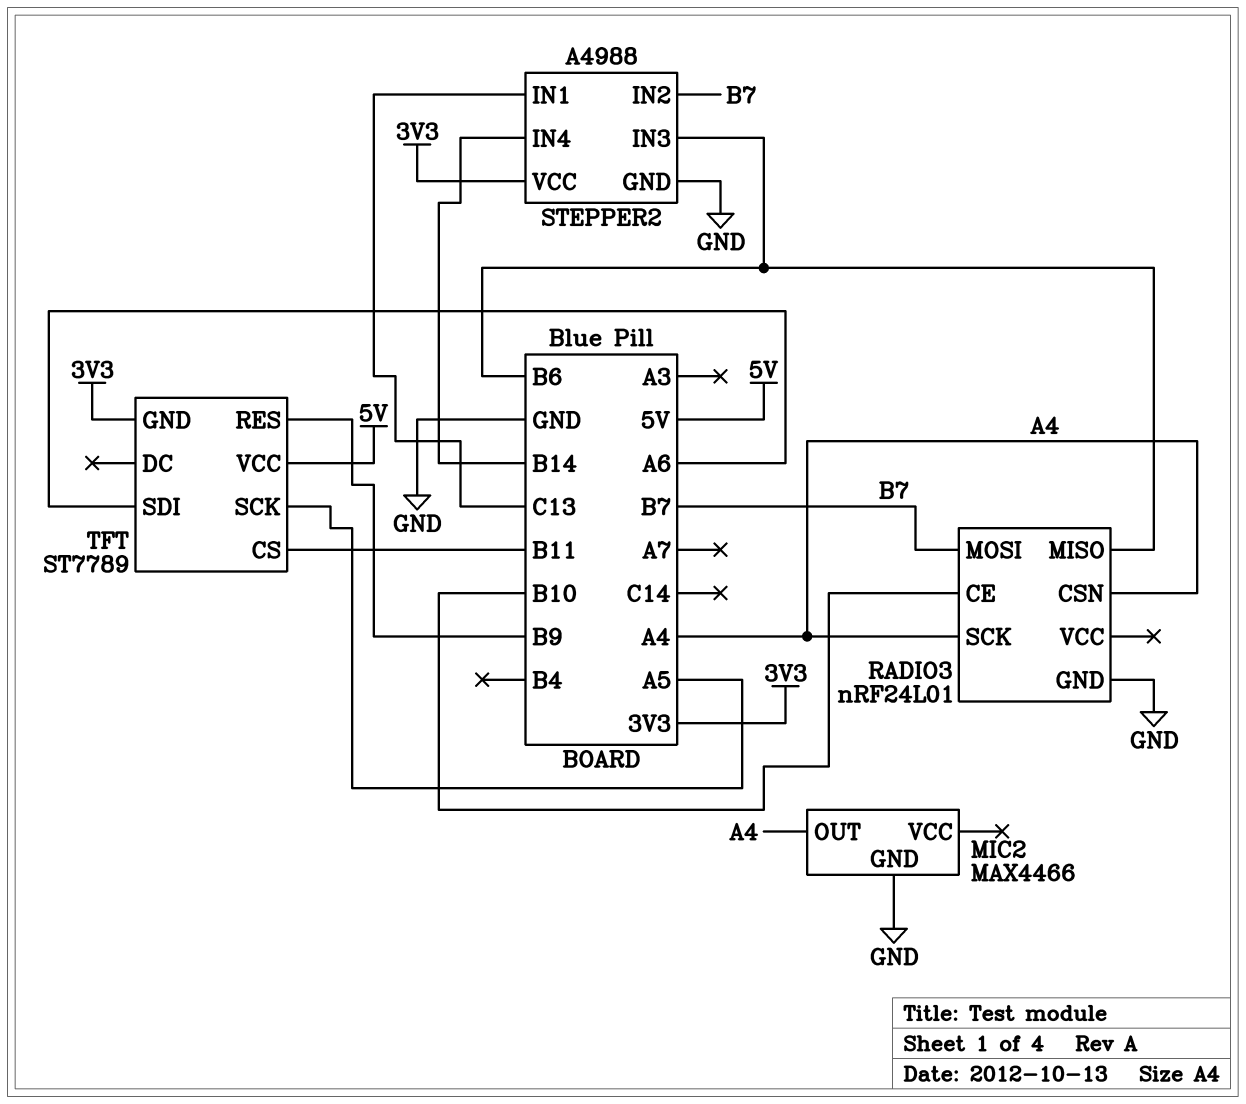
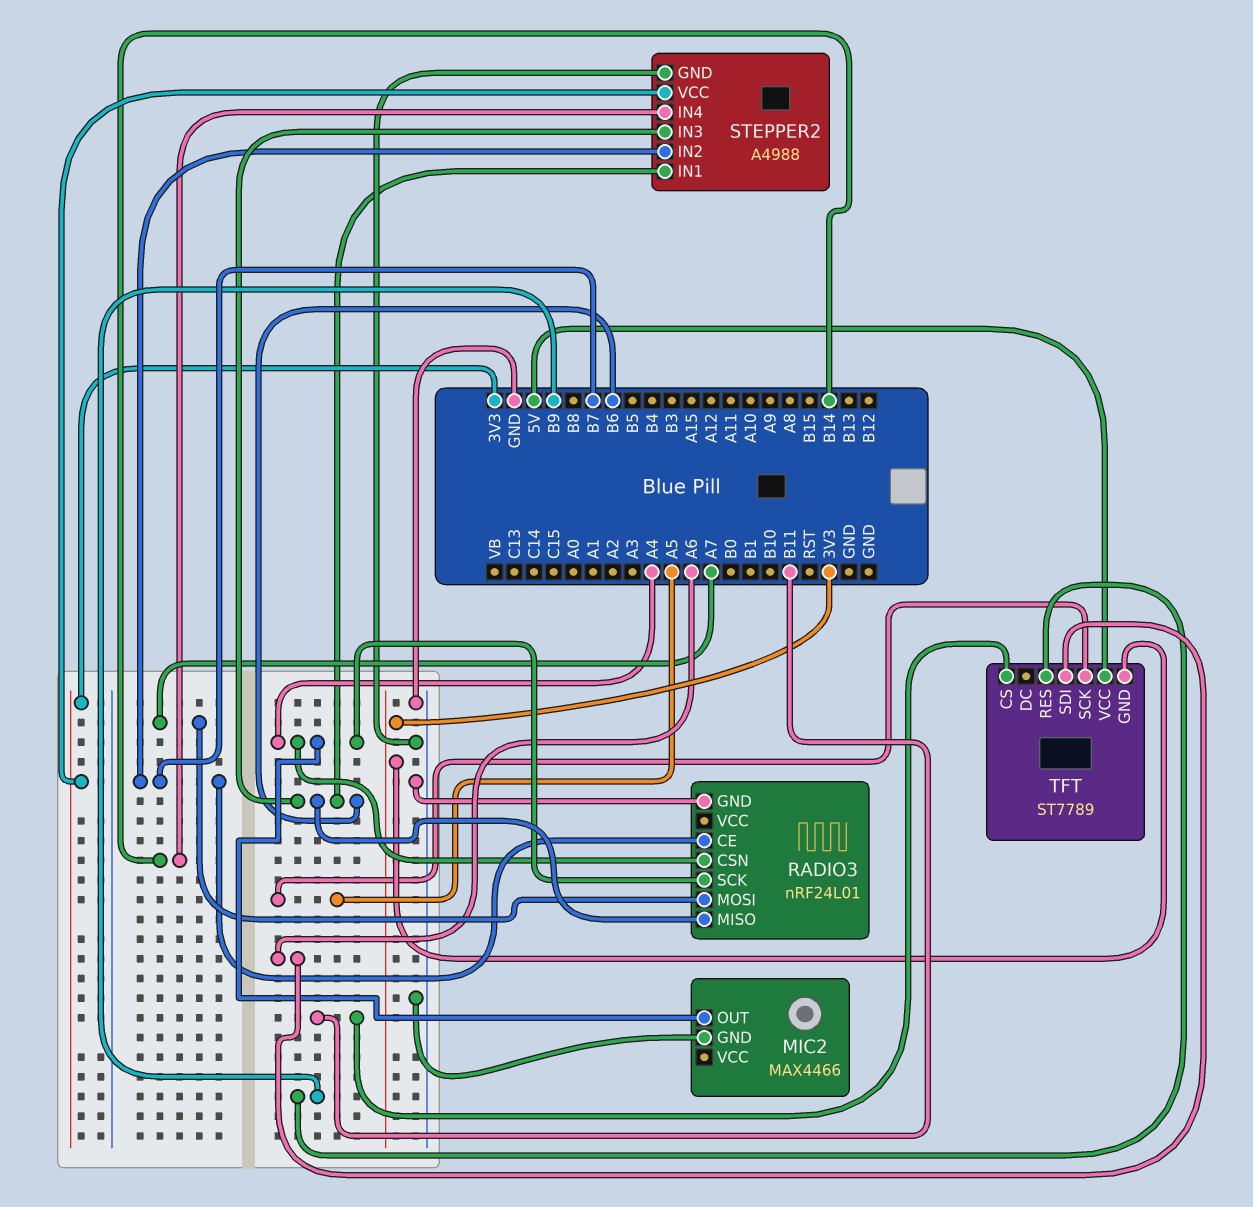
RADIO3 pin CE: B10 -> B7
RADIO3 pin MOSI: B7 -> A7
STEPPER2 pin IN1: C13 -> B6

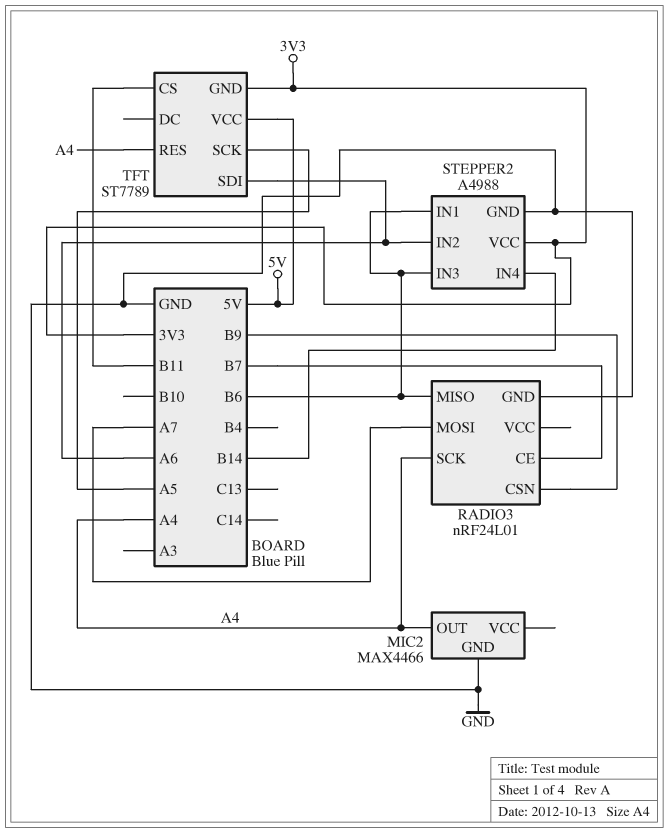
RADIO3 pin CSN: A4 -> B9
STEPPER2 pin IN2: B7 -> A6
TFT pin RES: B9 -> A4

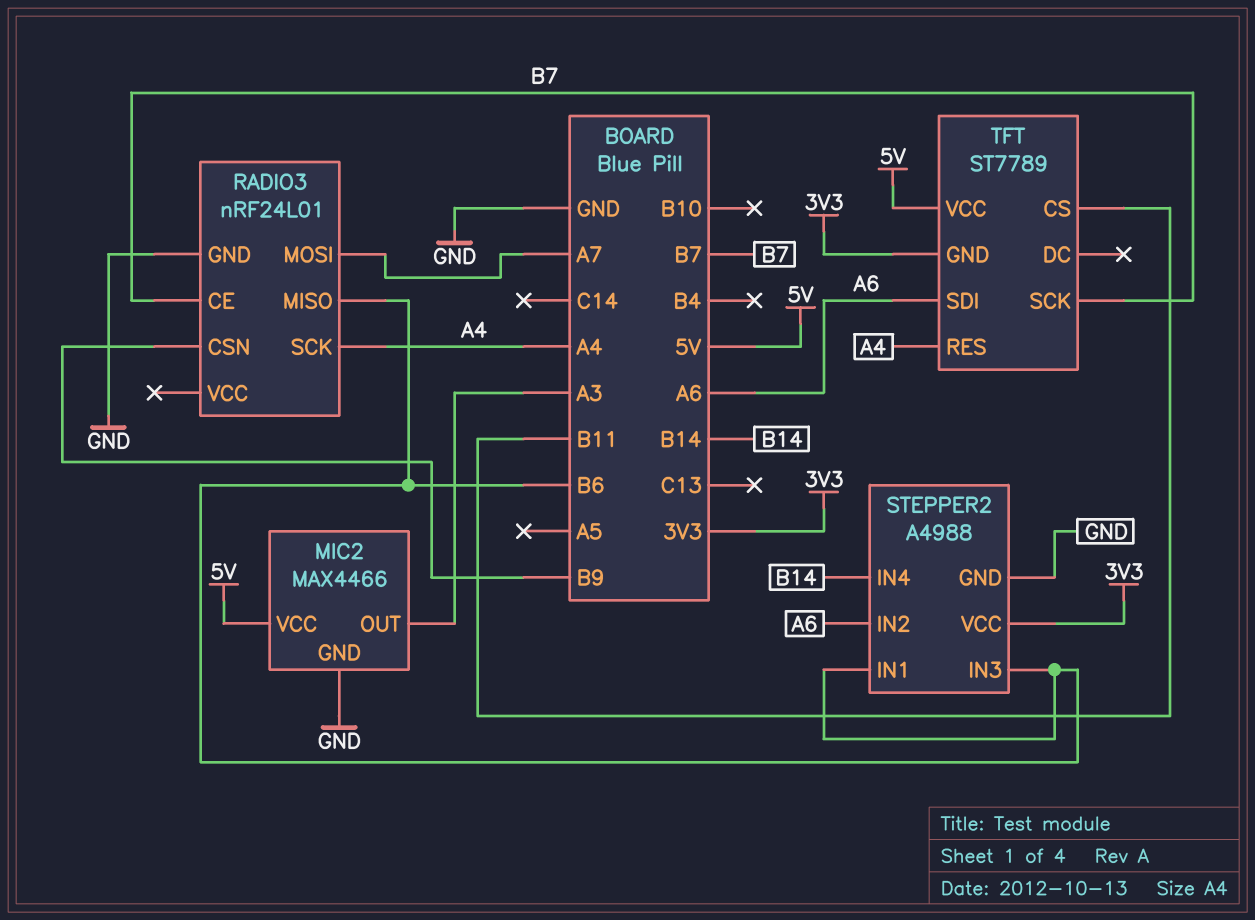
MIC2 pin OUT: A4 -> A3
MIC2 pin VCC: none -> 5V
TFT pin SCK: A5 -> B7

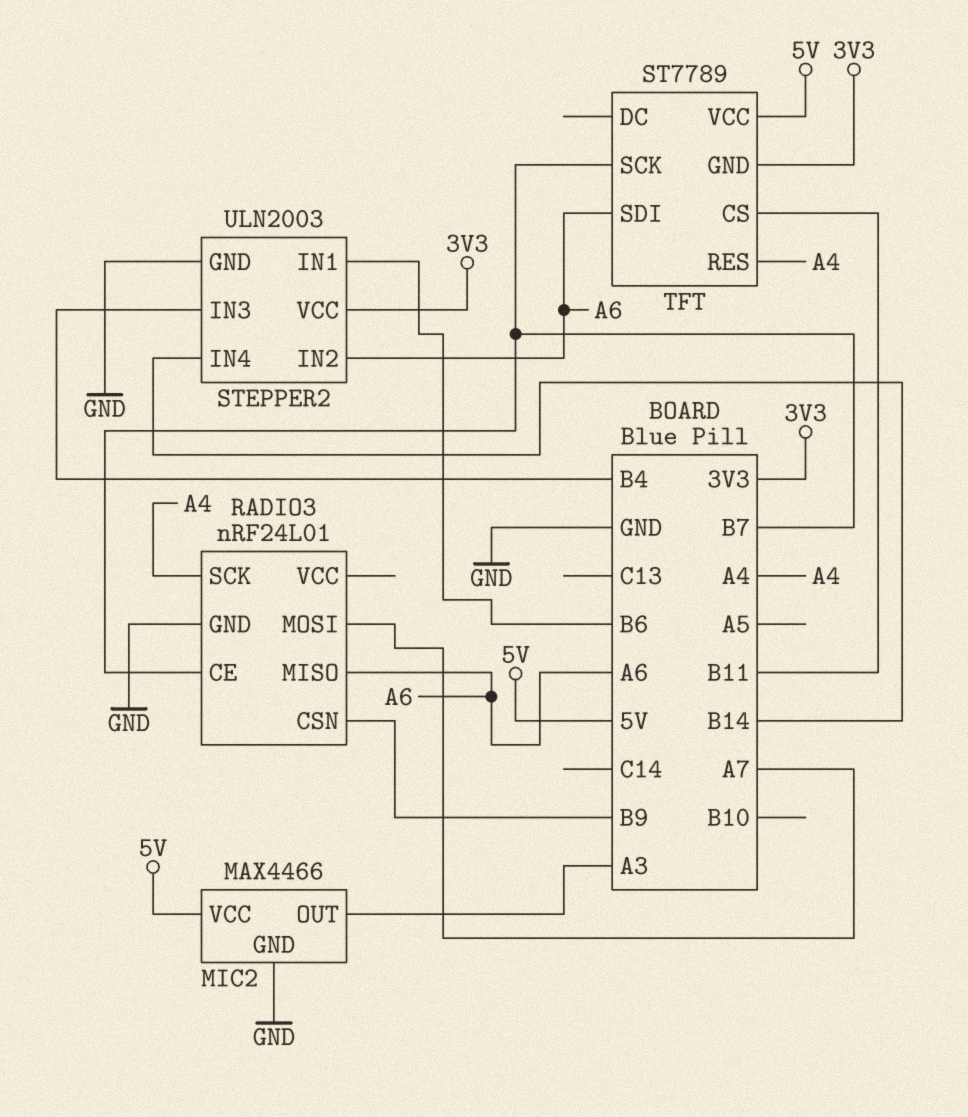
RADIO3 pin MISO: B6 -> A6
STEPPER2: A4988 -> ULN2003
STEPPER2 pin IN3: B6 -> B4

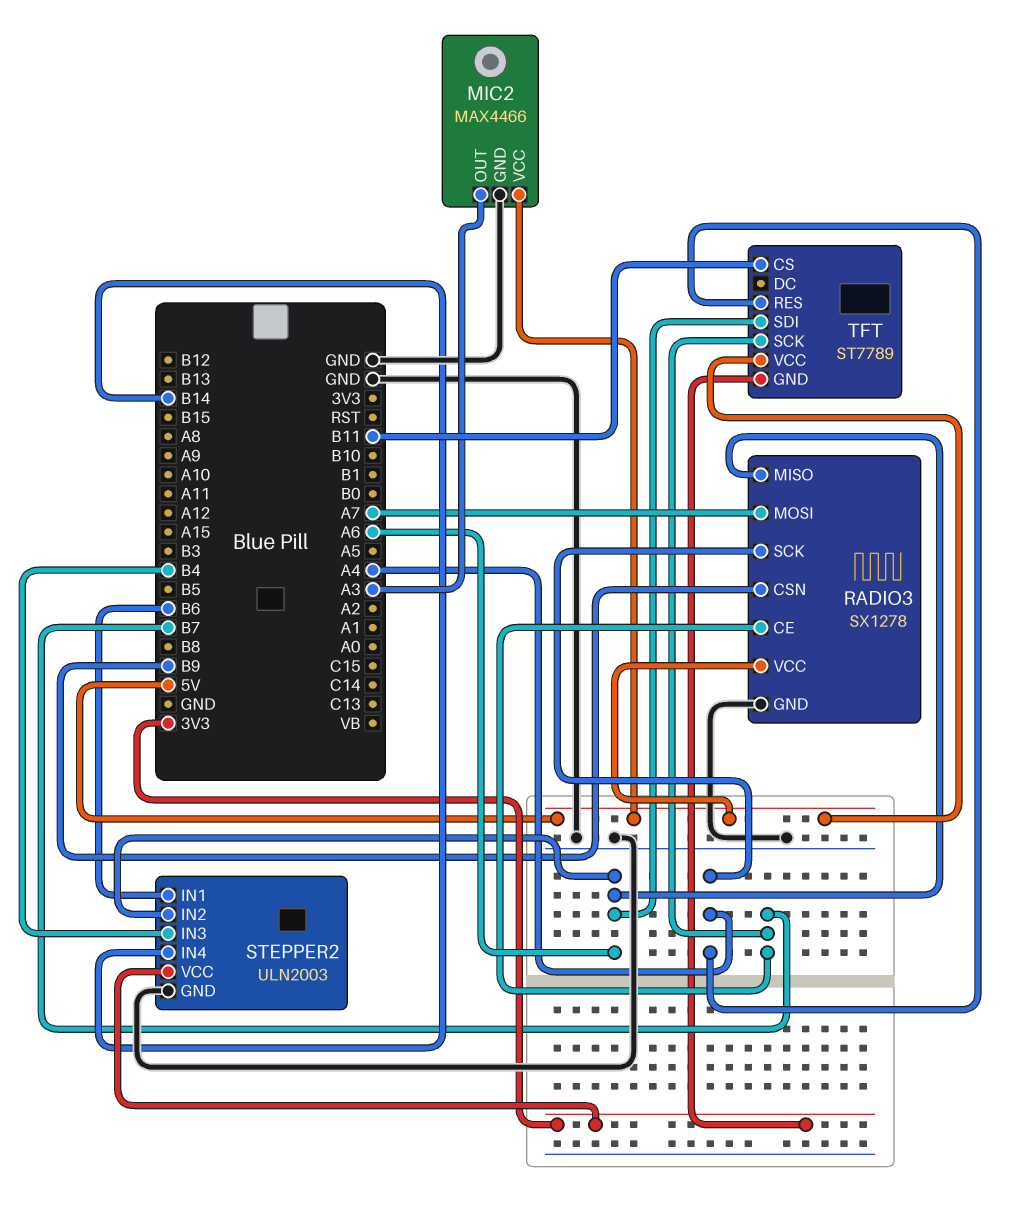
RADIO3: nRF24L01 -> SX1278
RADIO3 pin VCC: none -> 5V

